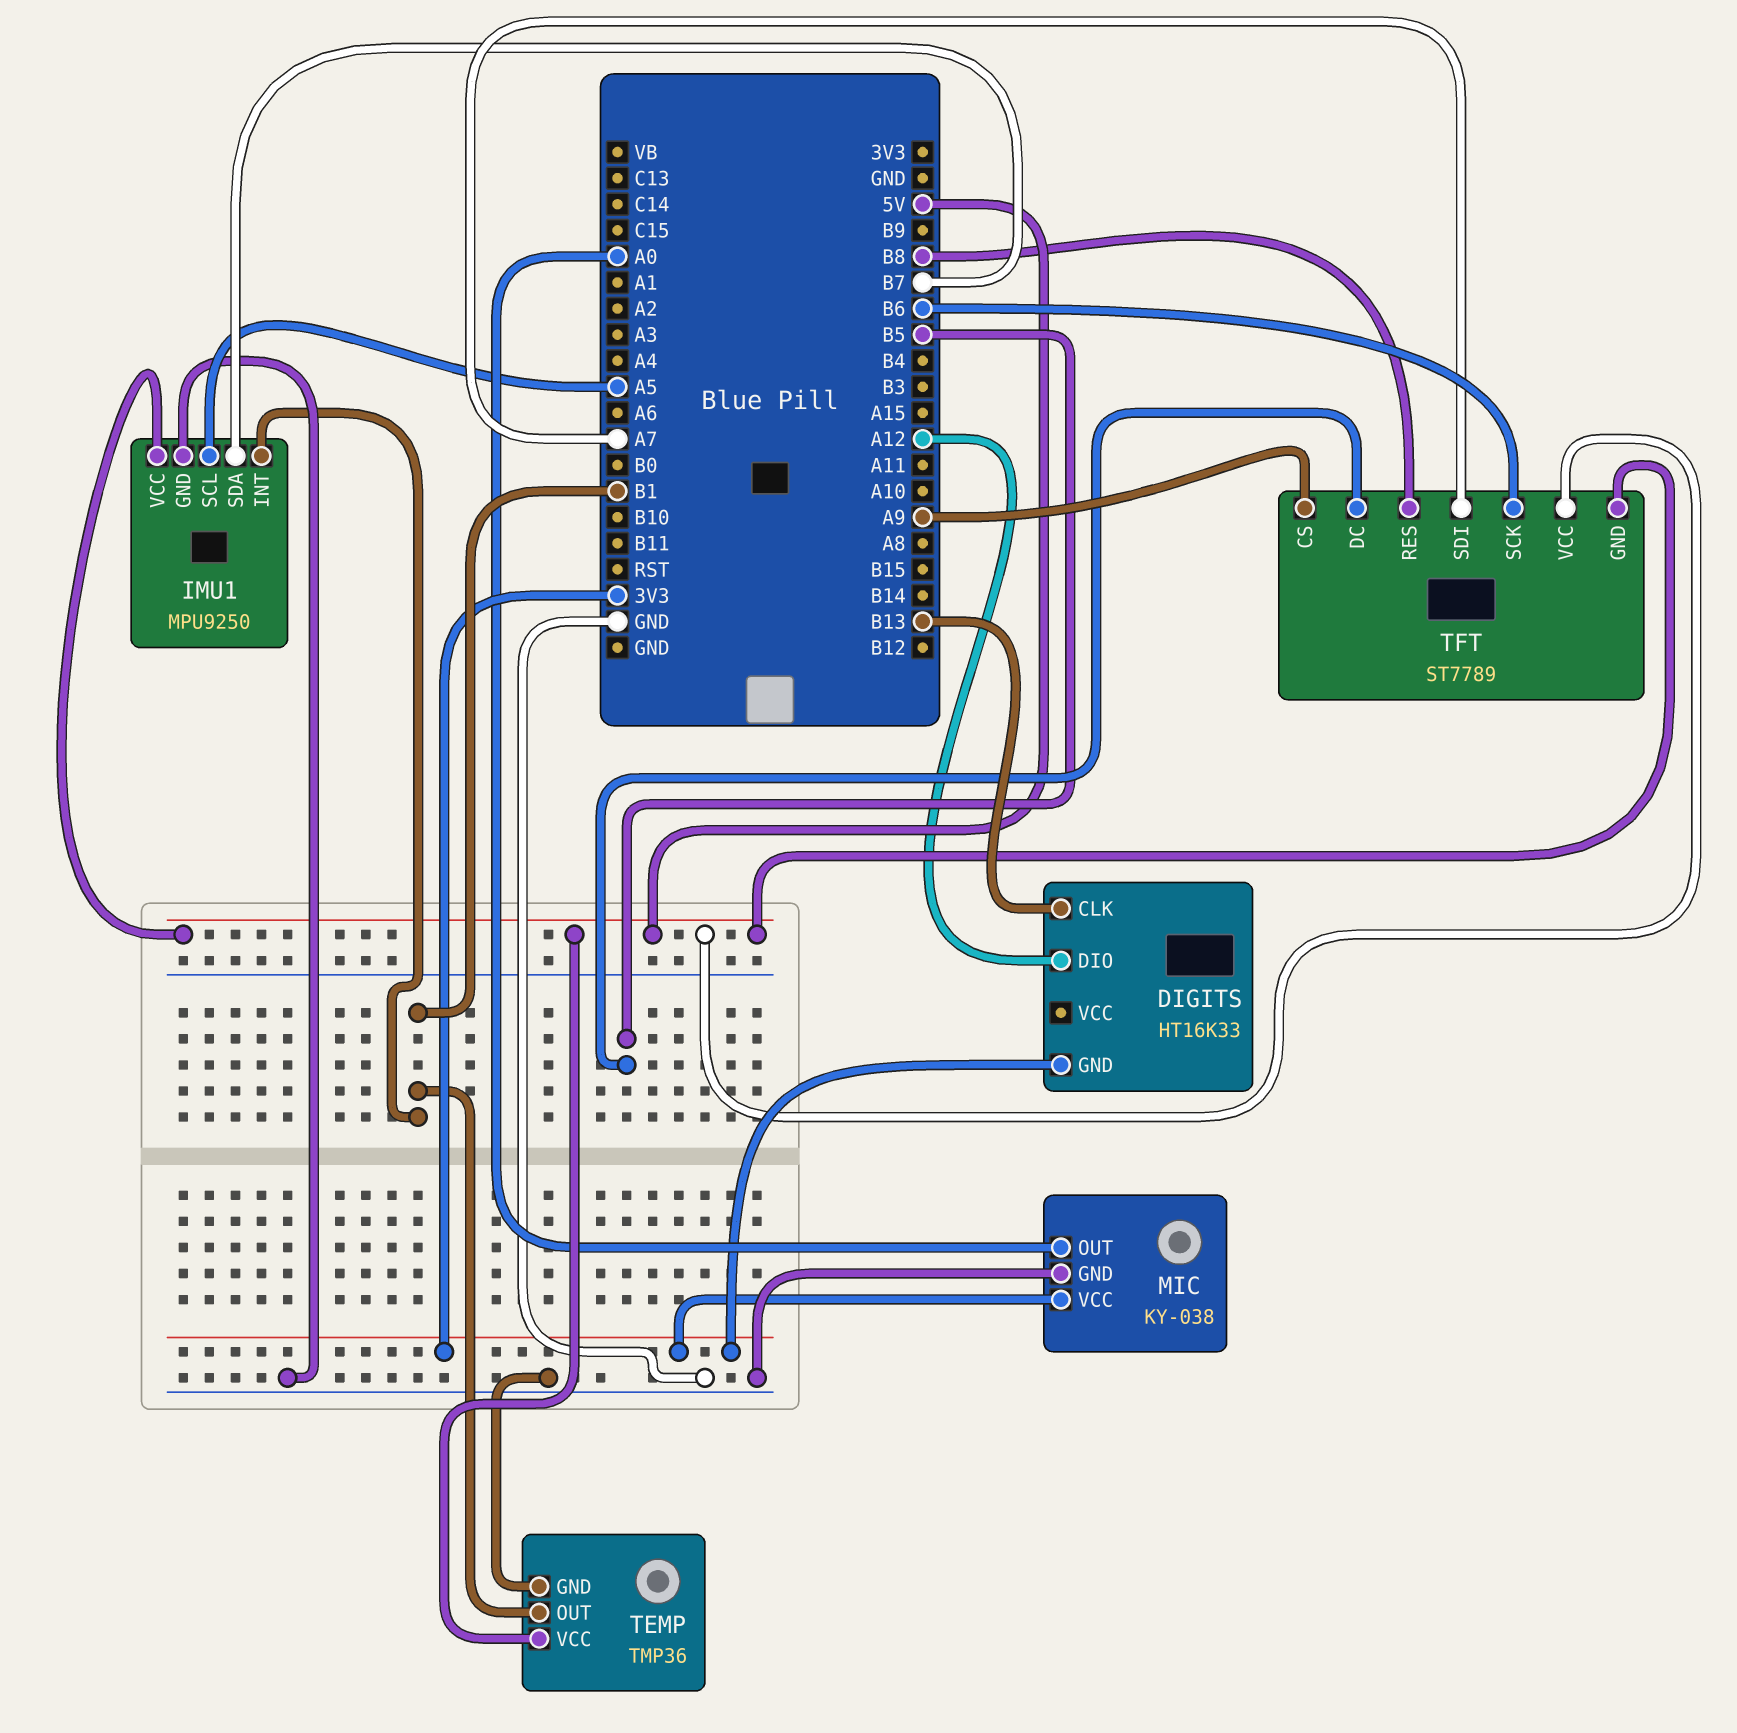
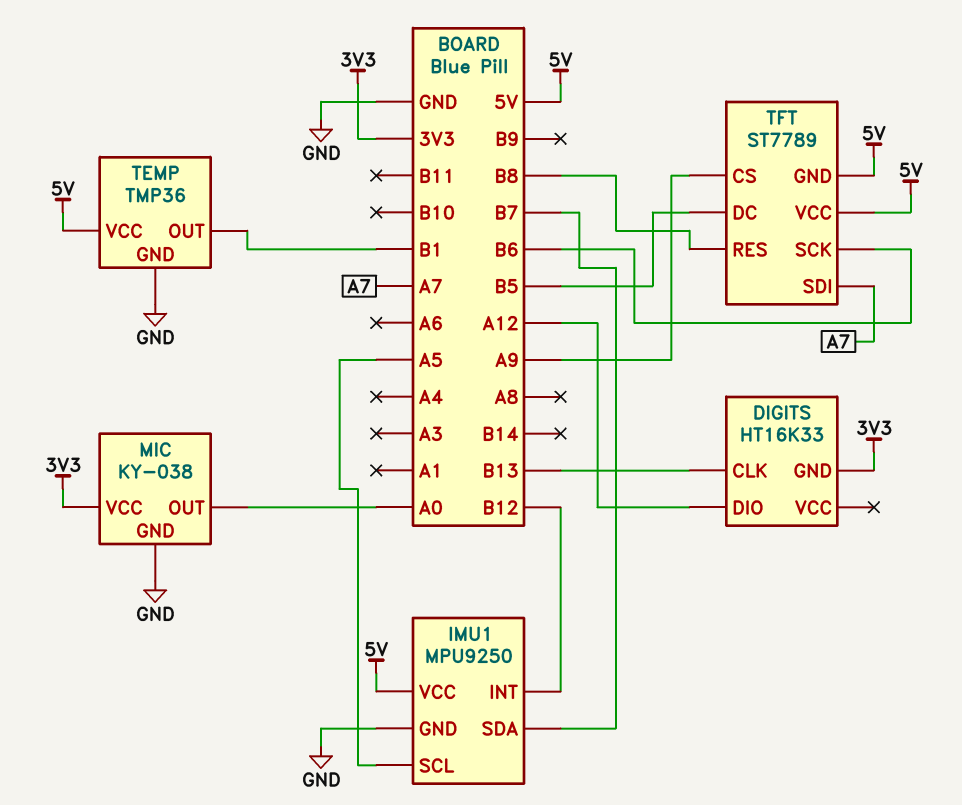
IMU1 pin INT: B1 -> B12

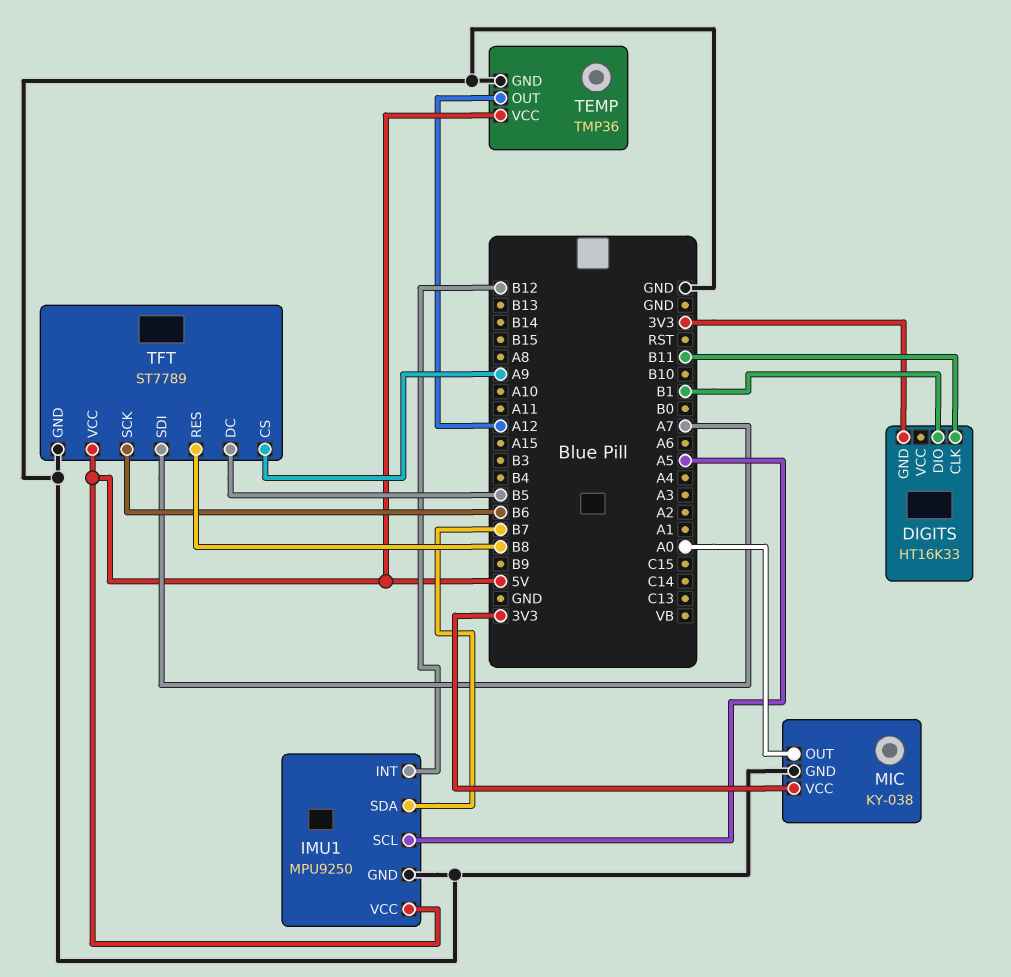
DIGITS pin CLK: B13 -> B11
DIGITS pin DIO: A12 -> B1
TEMP pin OUT: B1 -> A12
TFT pin GND: 5V -> GND

